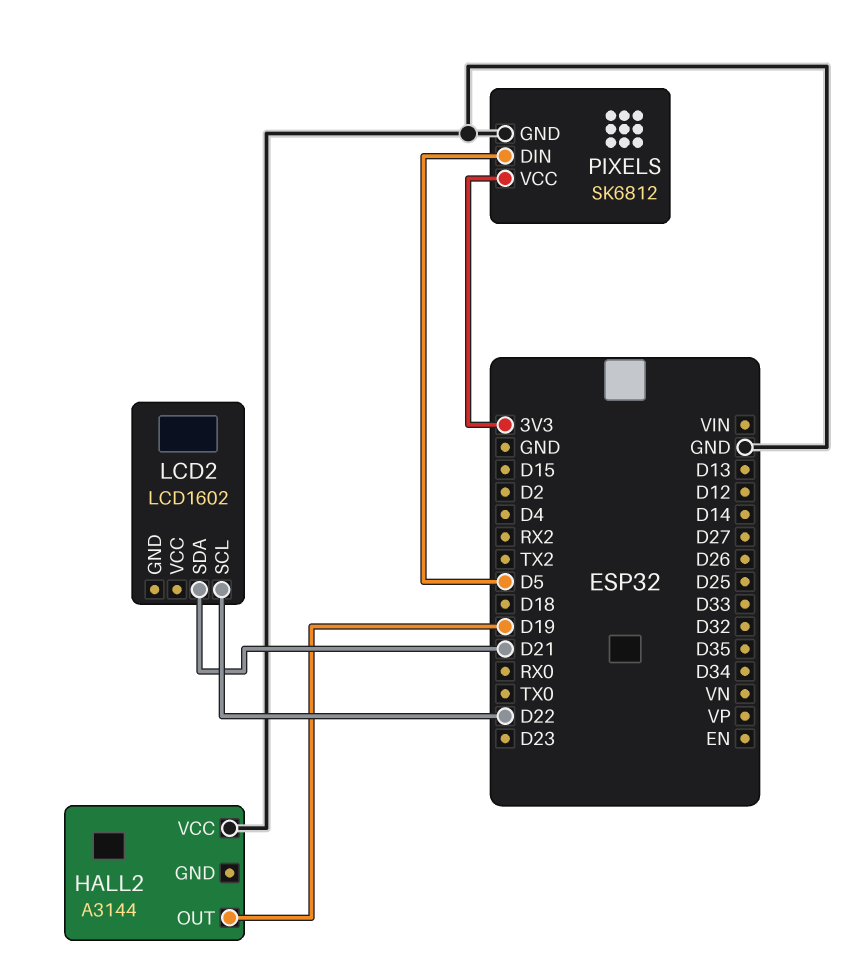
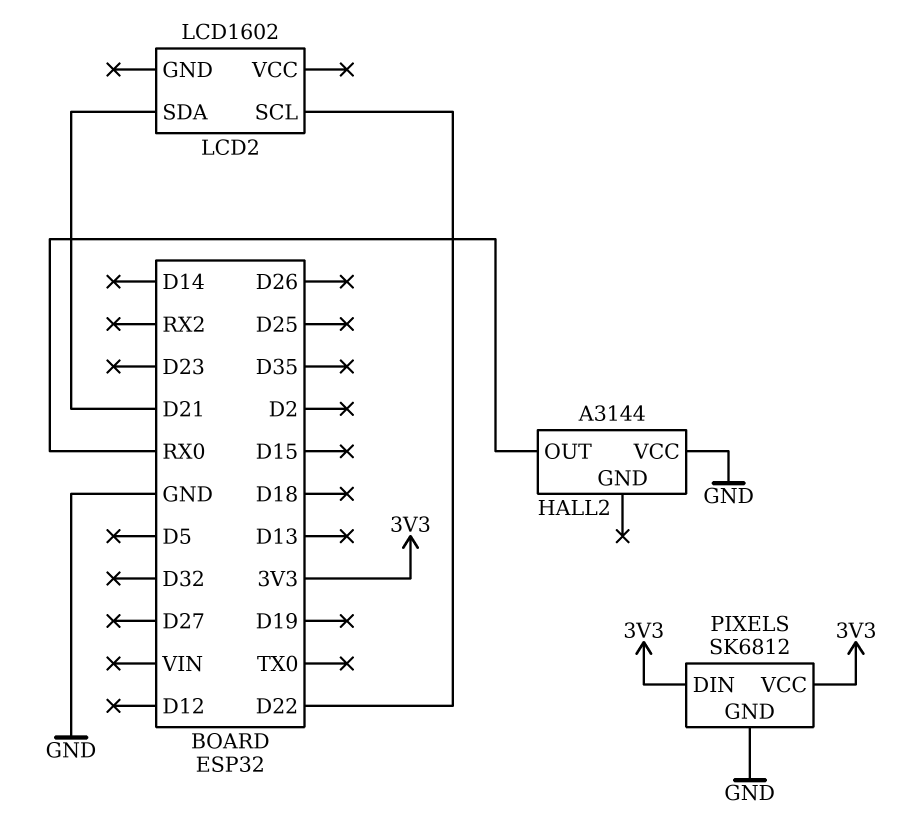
HALL2 pin OUT: D19 -> RX0
PIXELS pin DIN: D5 -> 3V3

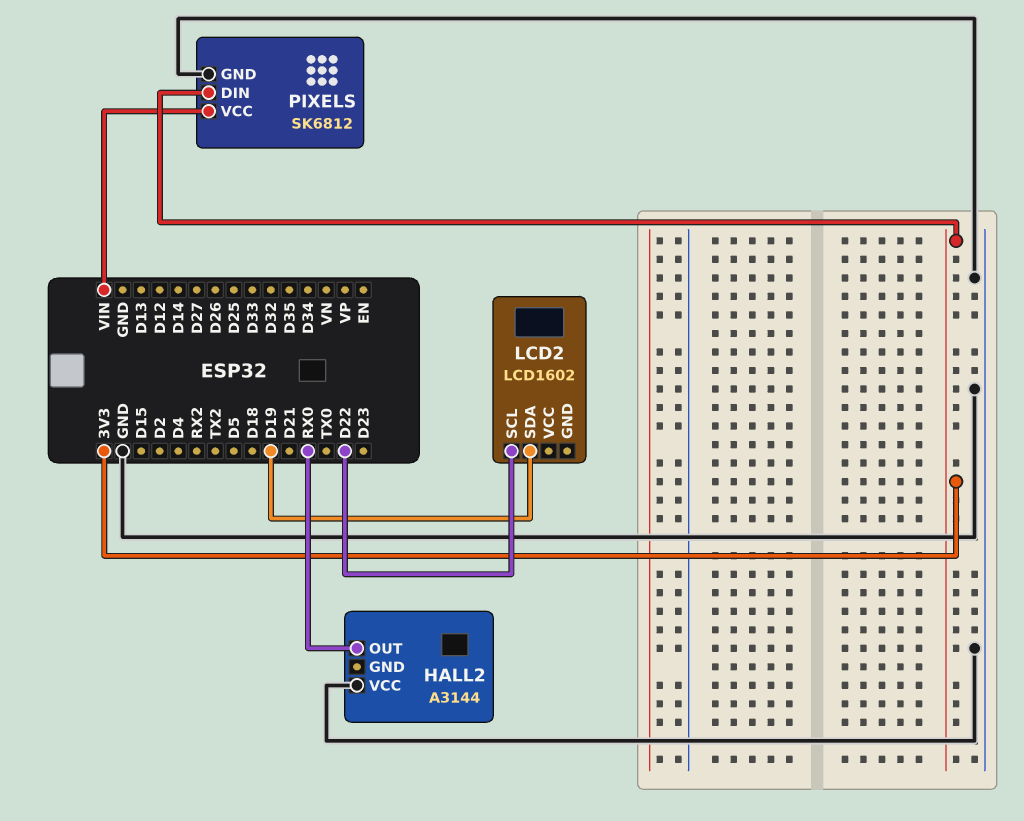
LCD2 pin SDA: D21 -> D19
PIXELS pin VCC: 3V3 -> VIN

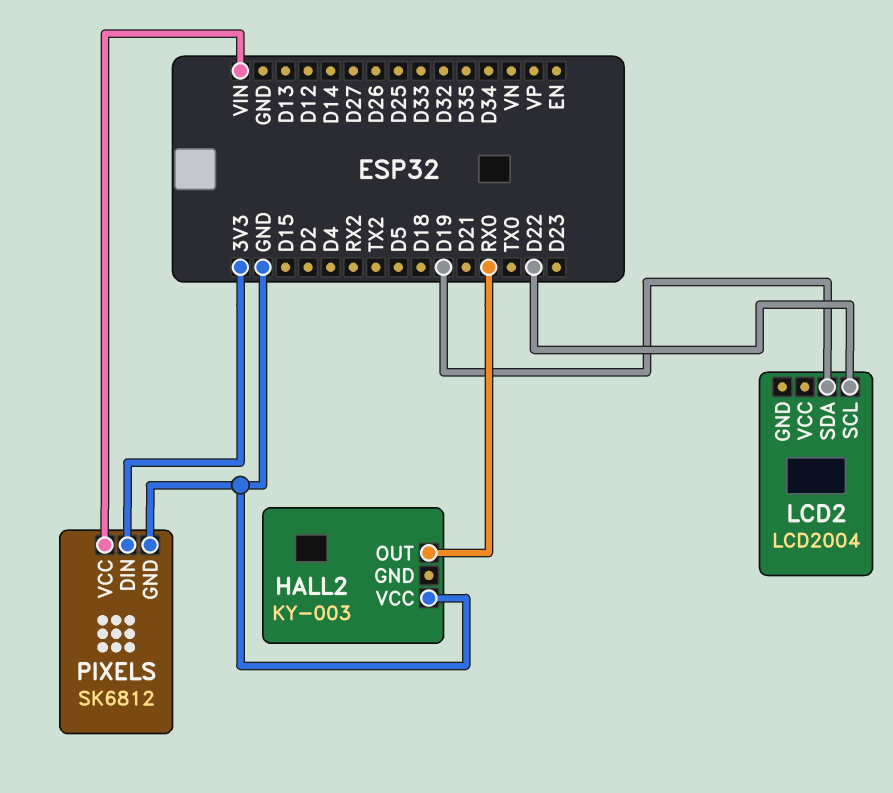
HALL2: A3144 -> KY-003
LCD2: LCD1602 -> LCD2004

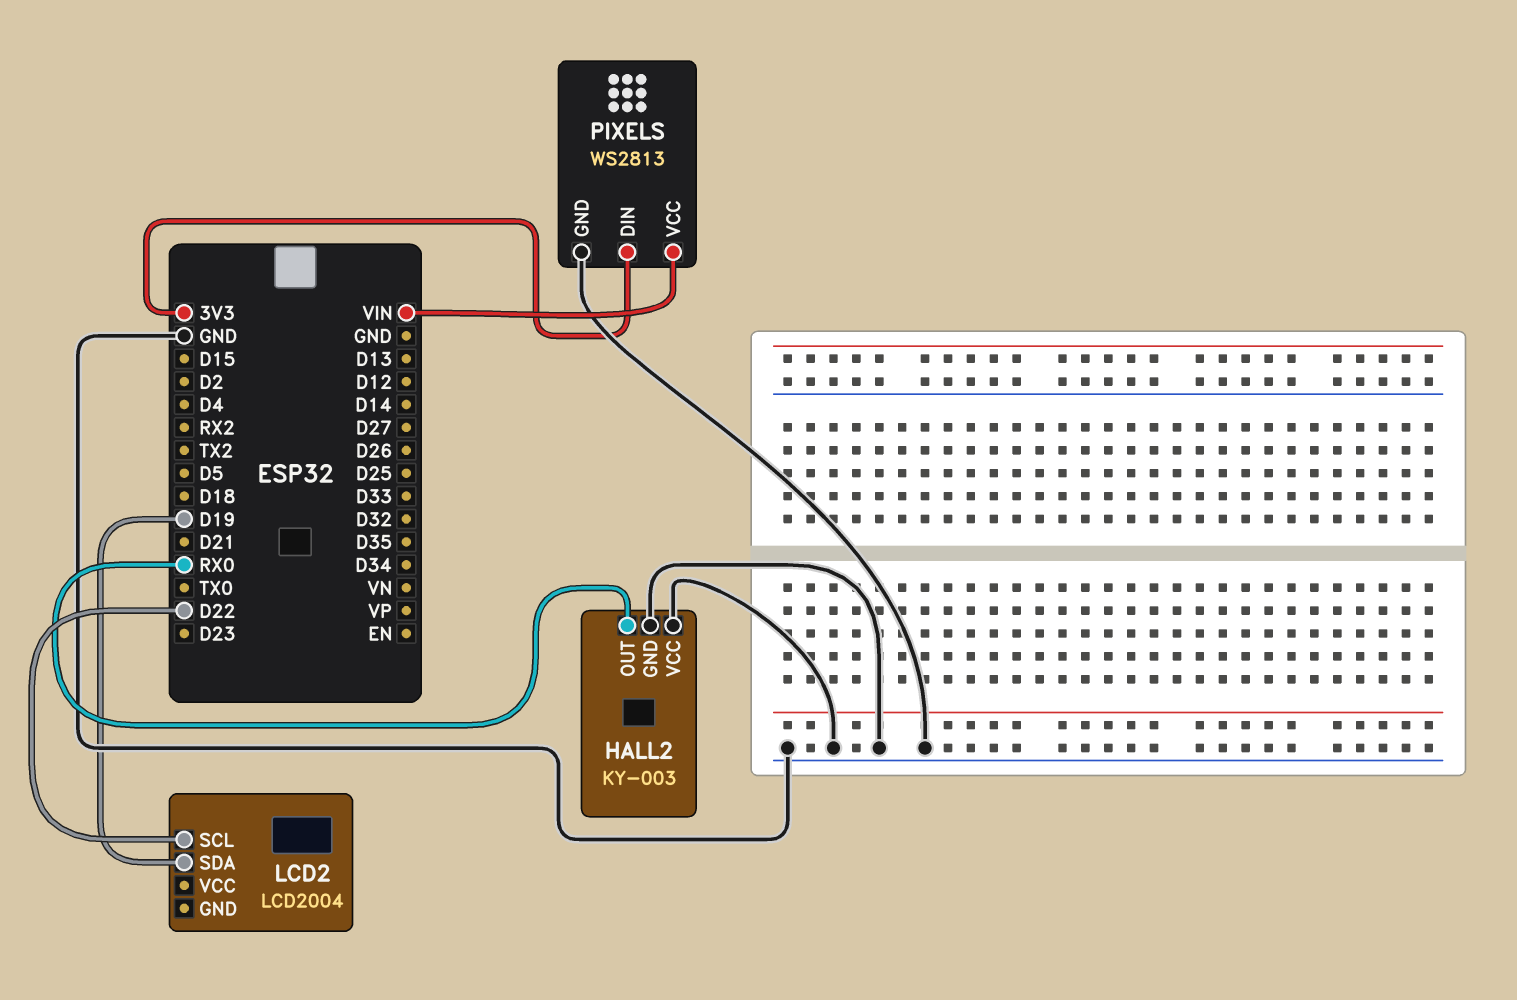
HALL2 pin GND: none -> GND
PIXELS: SK6812 -> WS2813

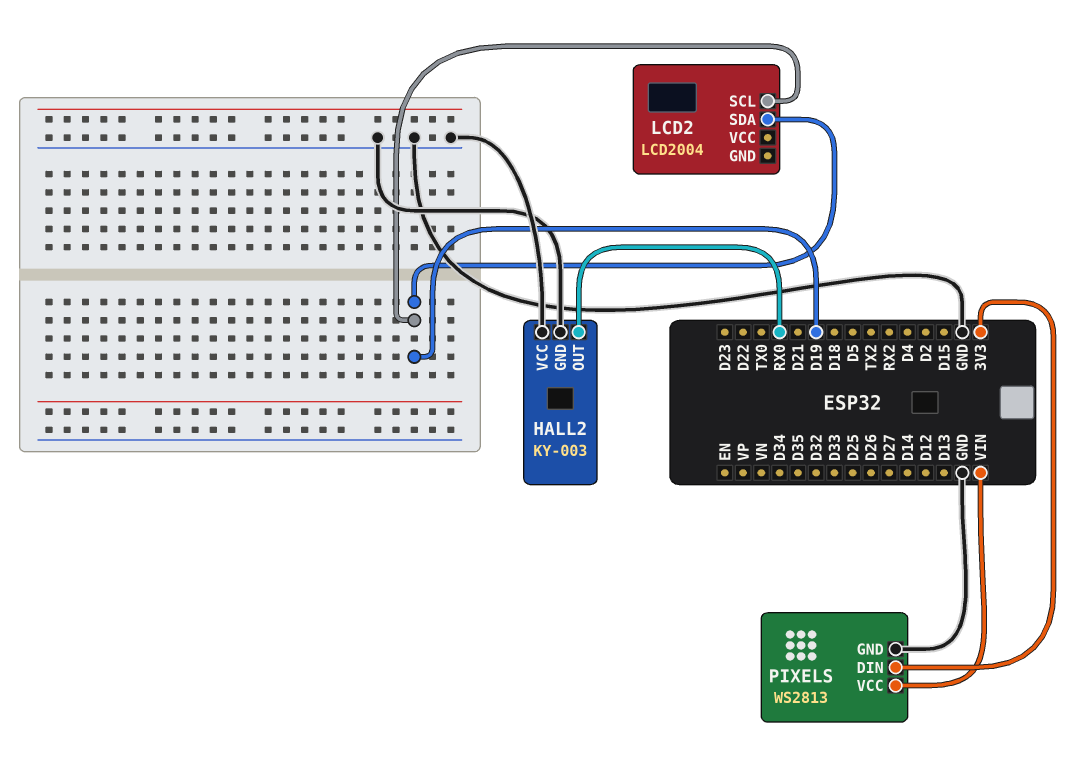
LCD2 pin SCL: D22 -> D19

